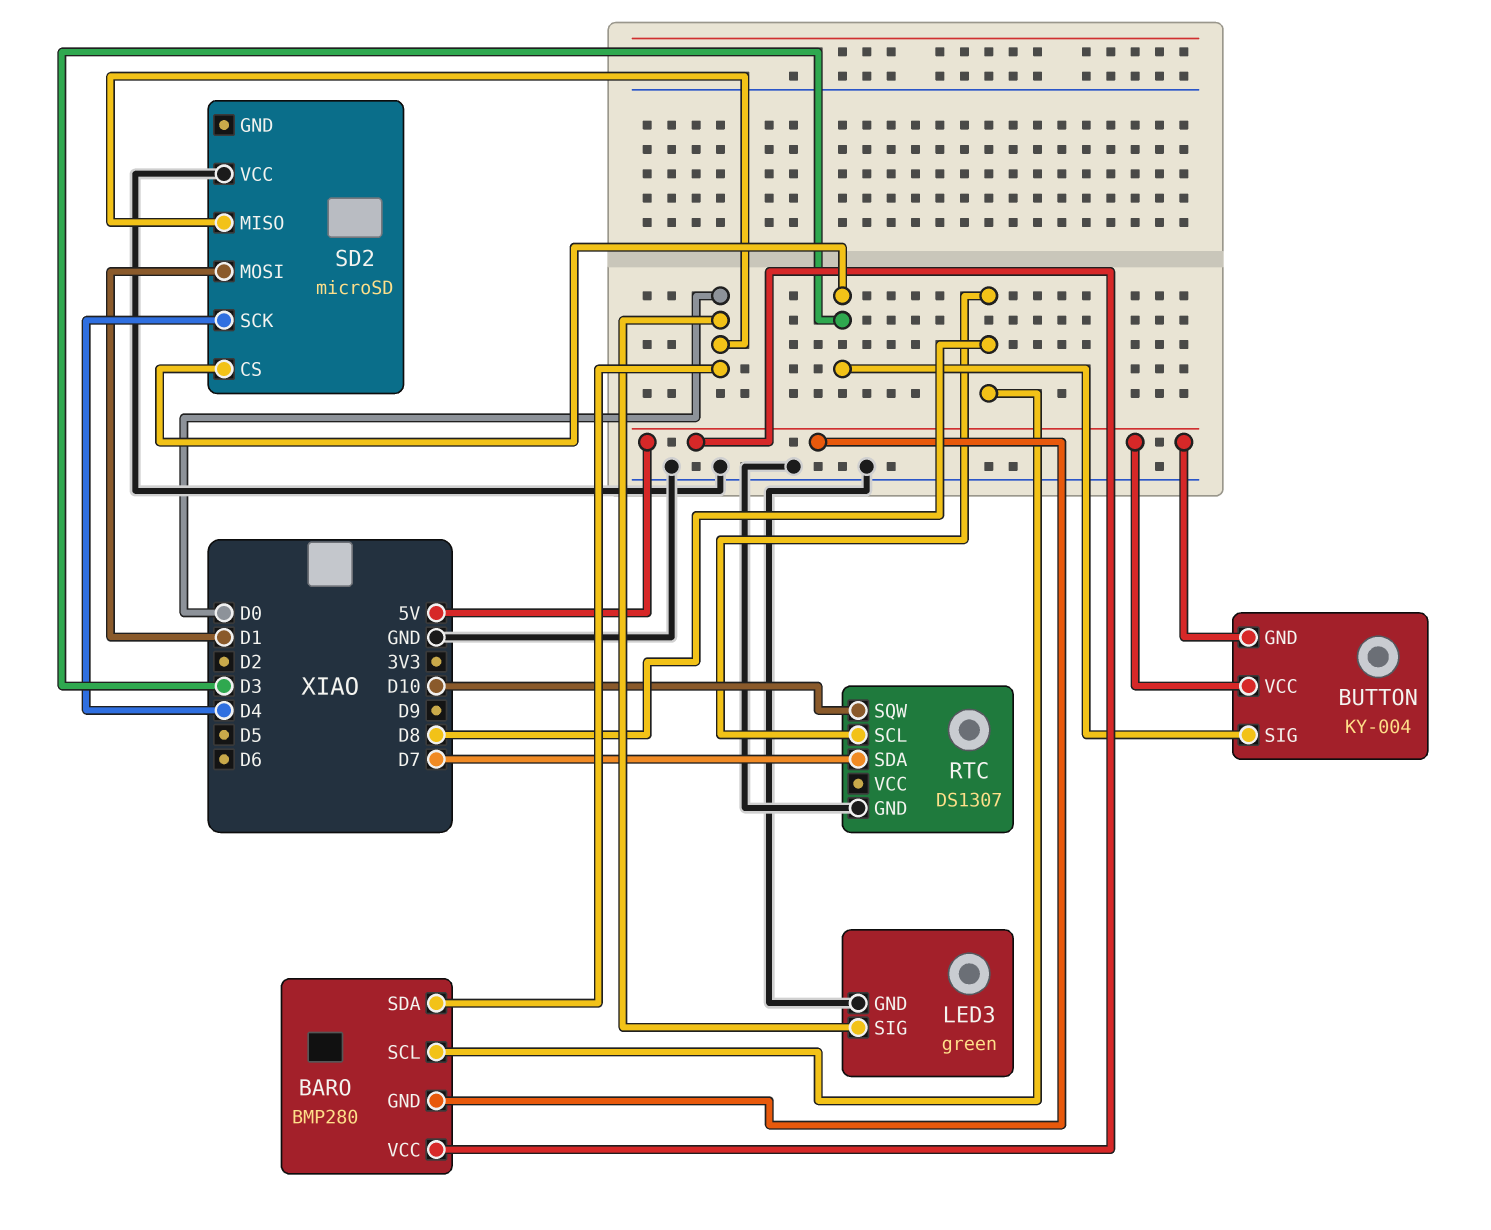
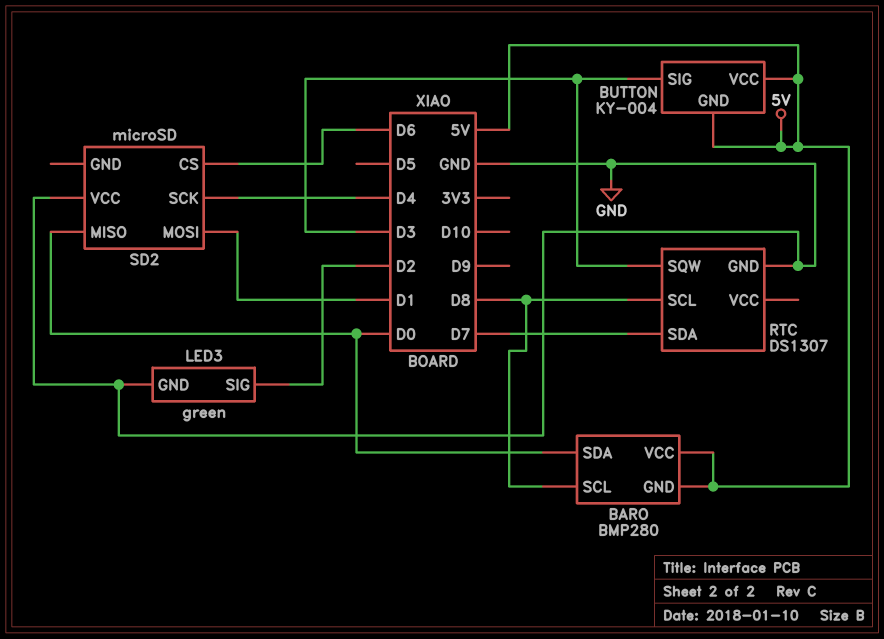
LED3 pin SIG: D0 -> D2
RTC pin SQW: D10 -> D3
SD2 pin CS: D3 -> D6

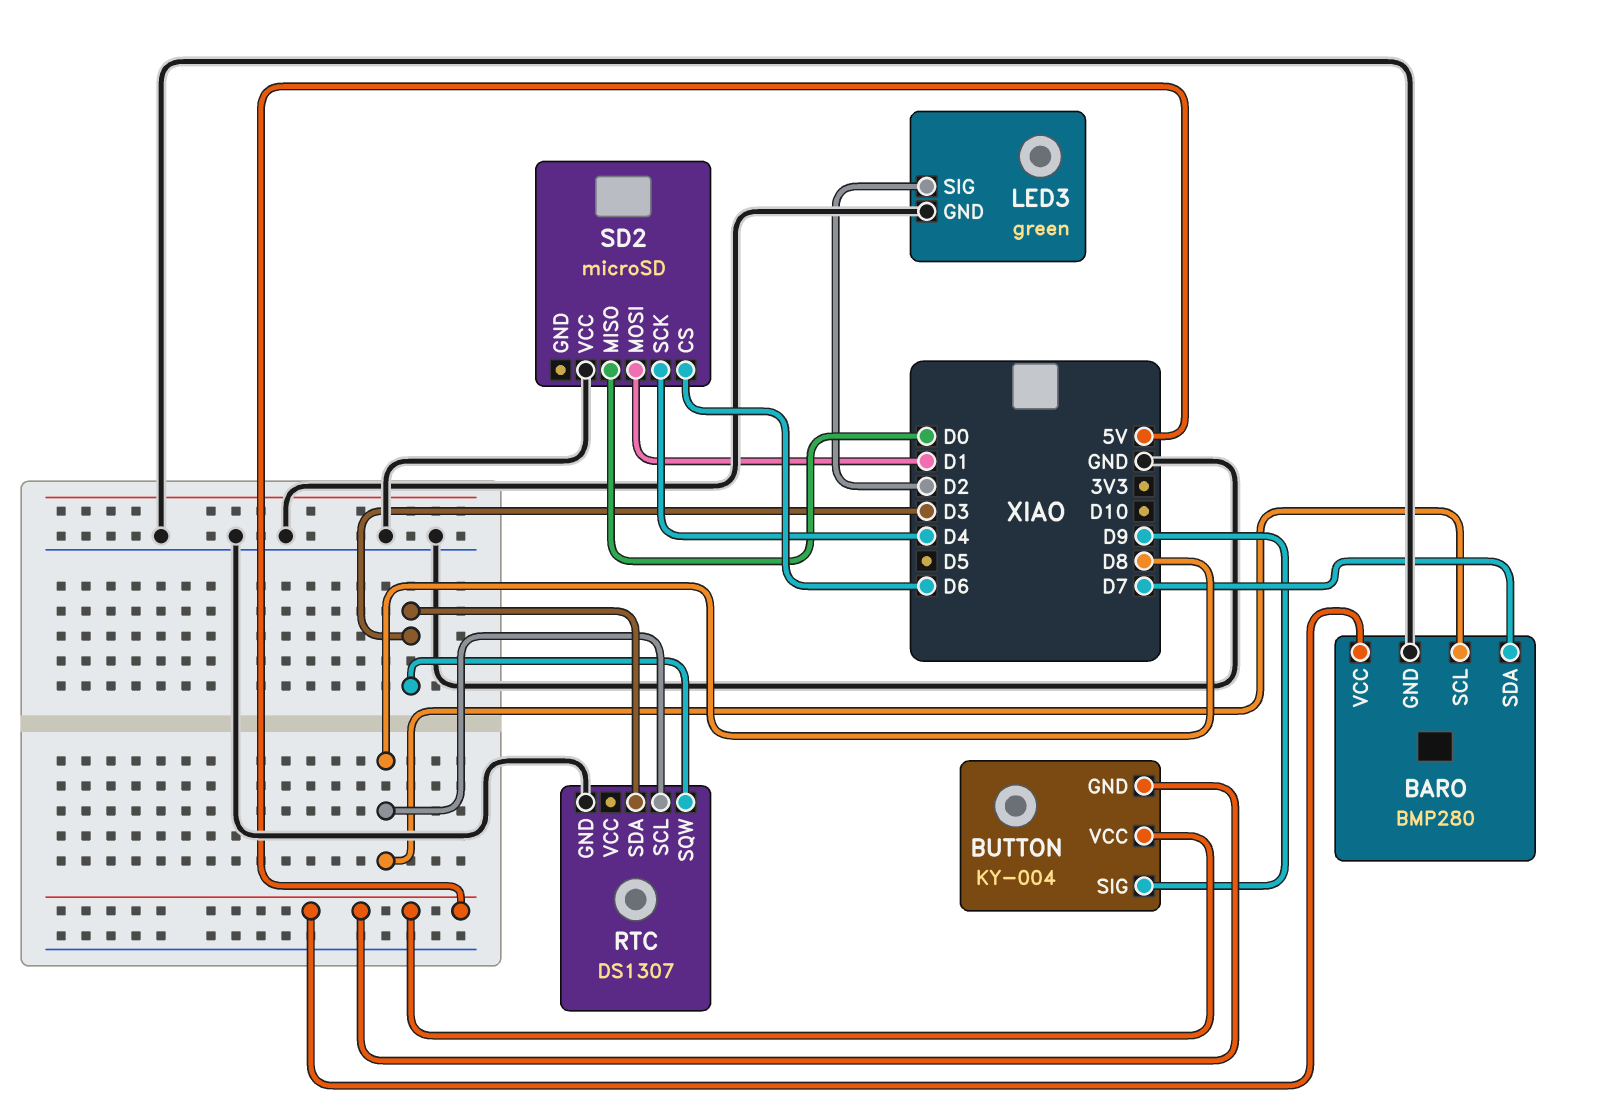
BARO pin GND: 5V -> GND
BARO pin SDA: D0 -> D7
BUTTON pin SIG: D3 -> D9
RTC pin SDA: D7 -> D3

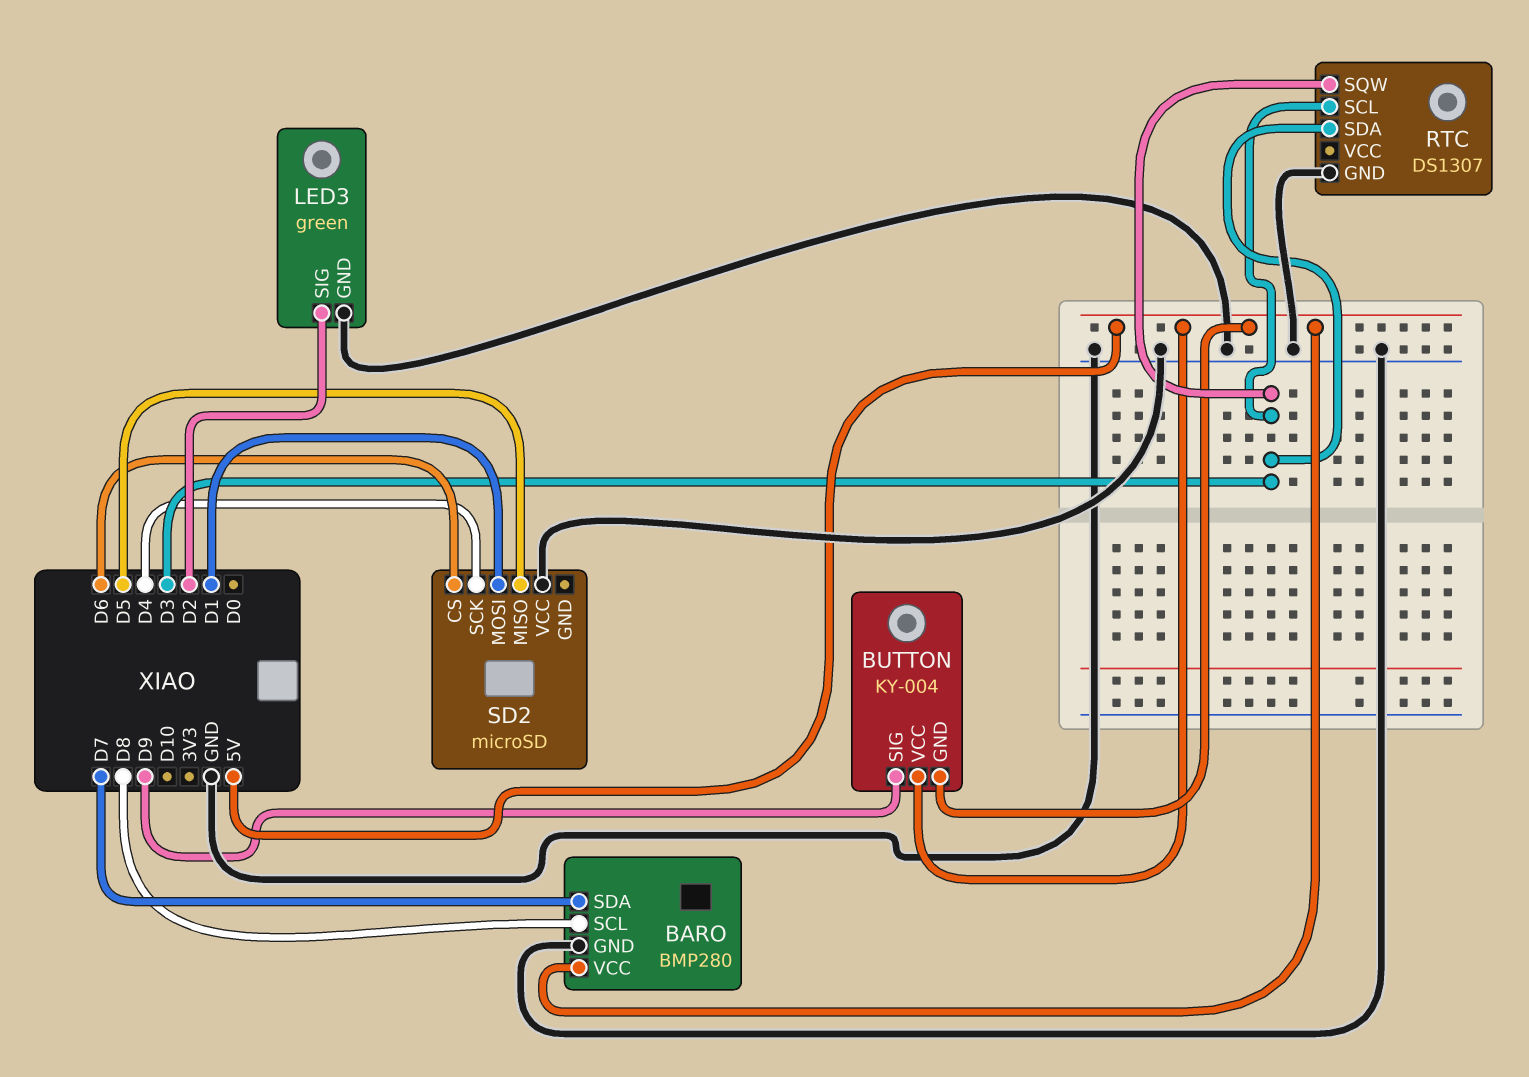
RTC pin SCL: D8 -> D3
SD2 pin MISO: D0 -> D5

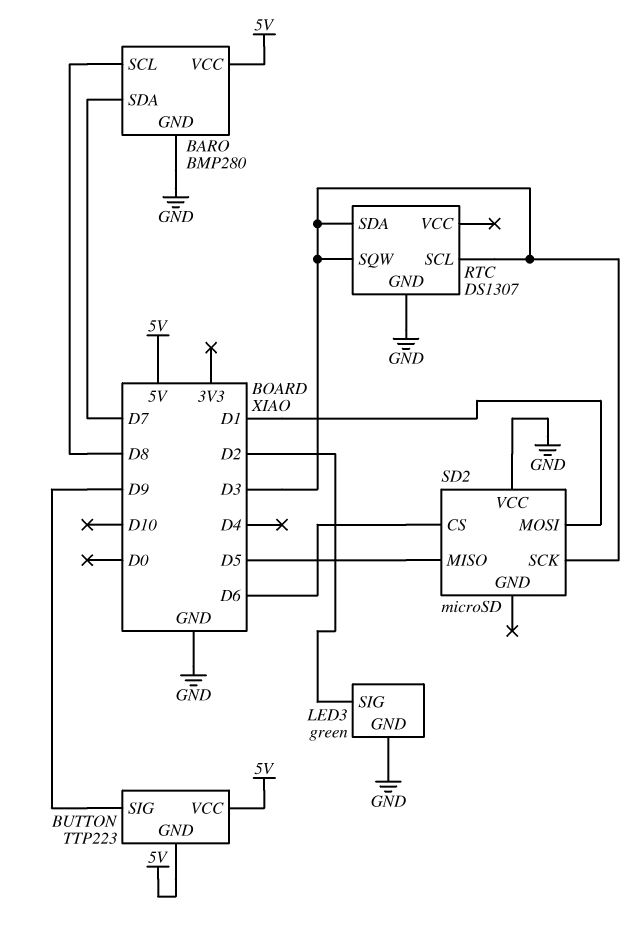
BUTTON: KY-004 -> TTP223
SD2 pin SCK: D4 -> D3

